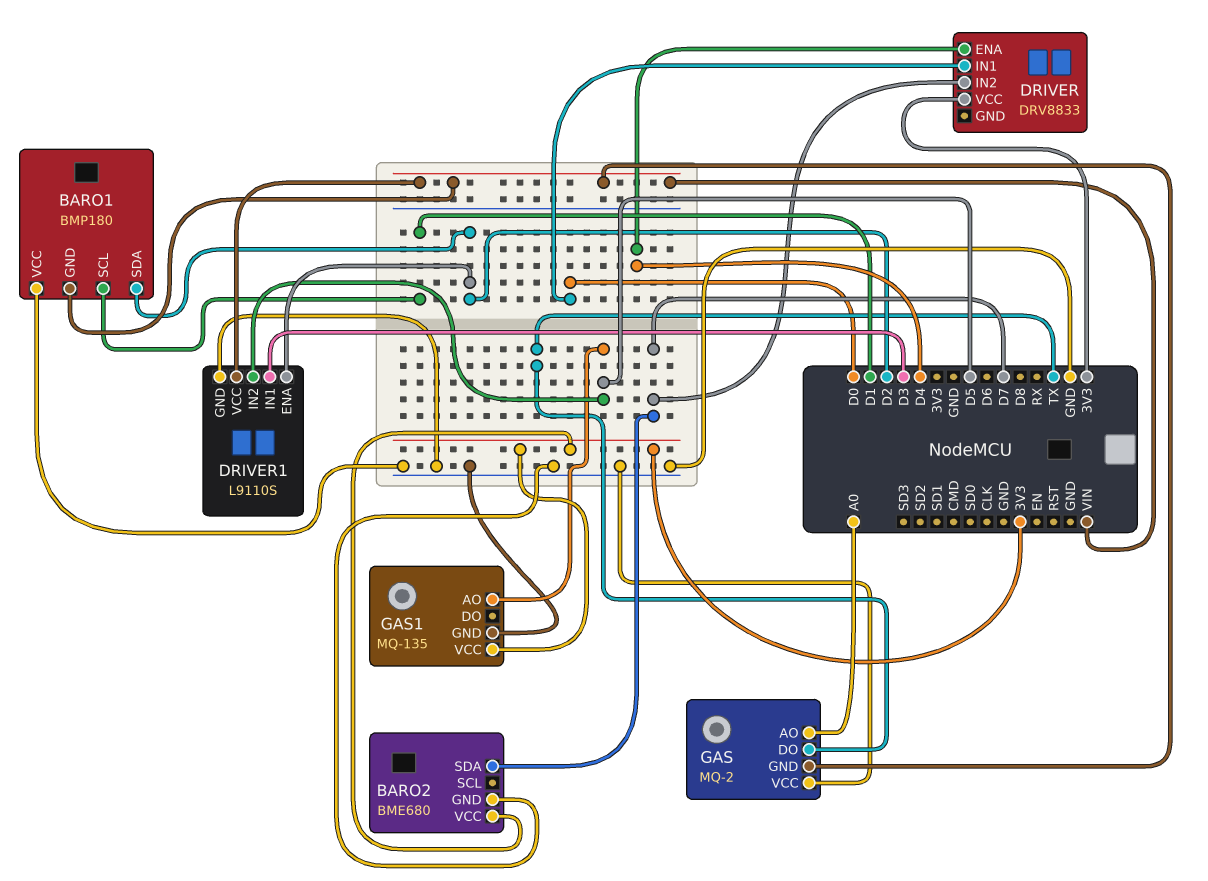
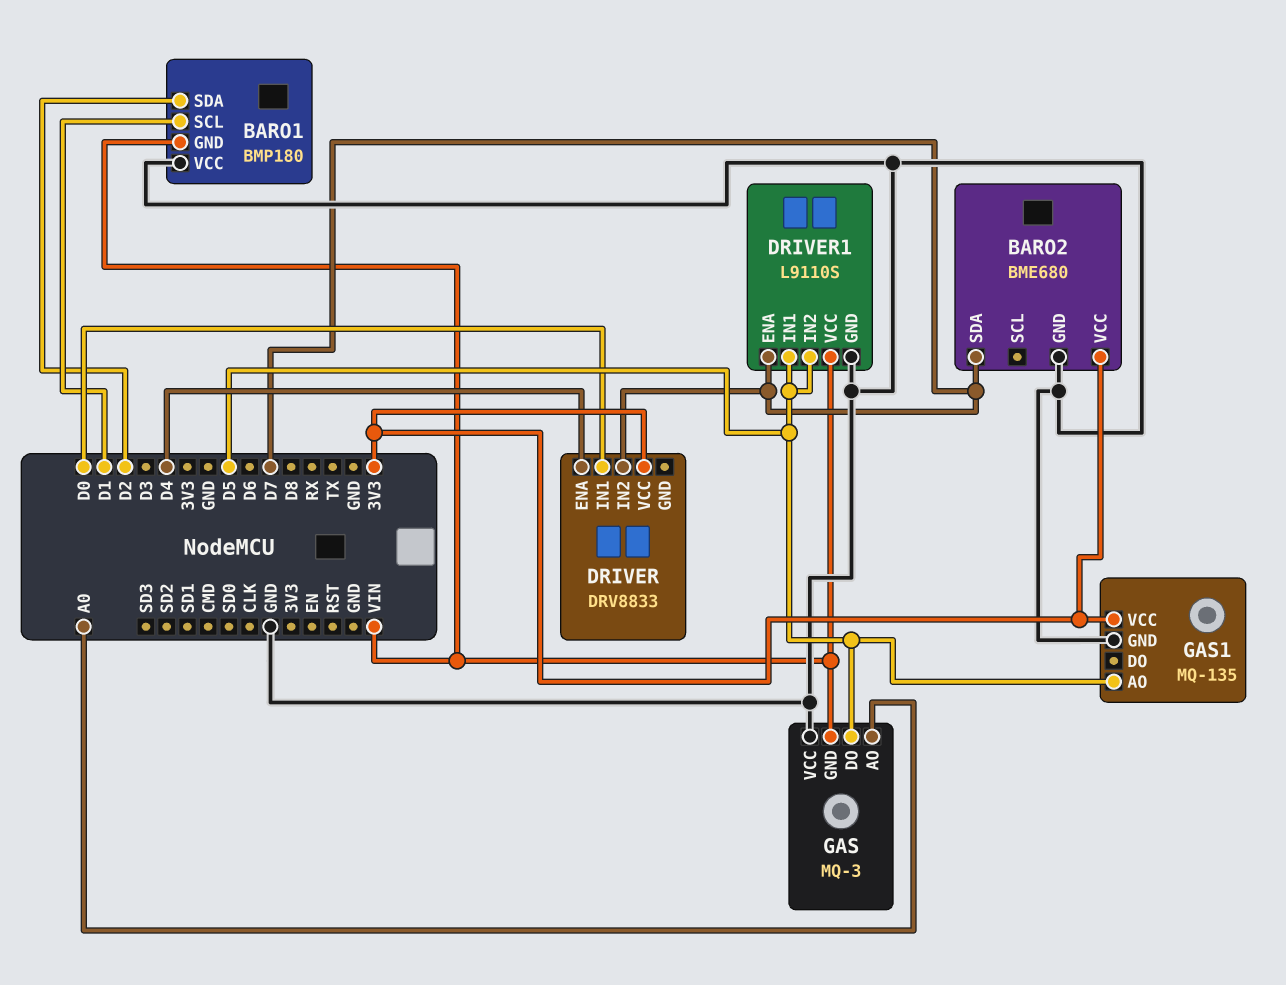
DRIVER1 pin ENA: D2 -> D7
DRIVER1 pin IN1: D3 -> D5
GAS: MQ-2 -> MQ-3
GAS pin DO: TX -> D5

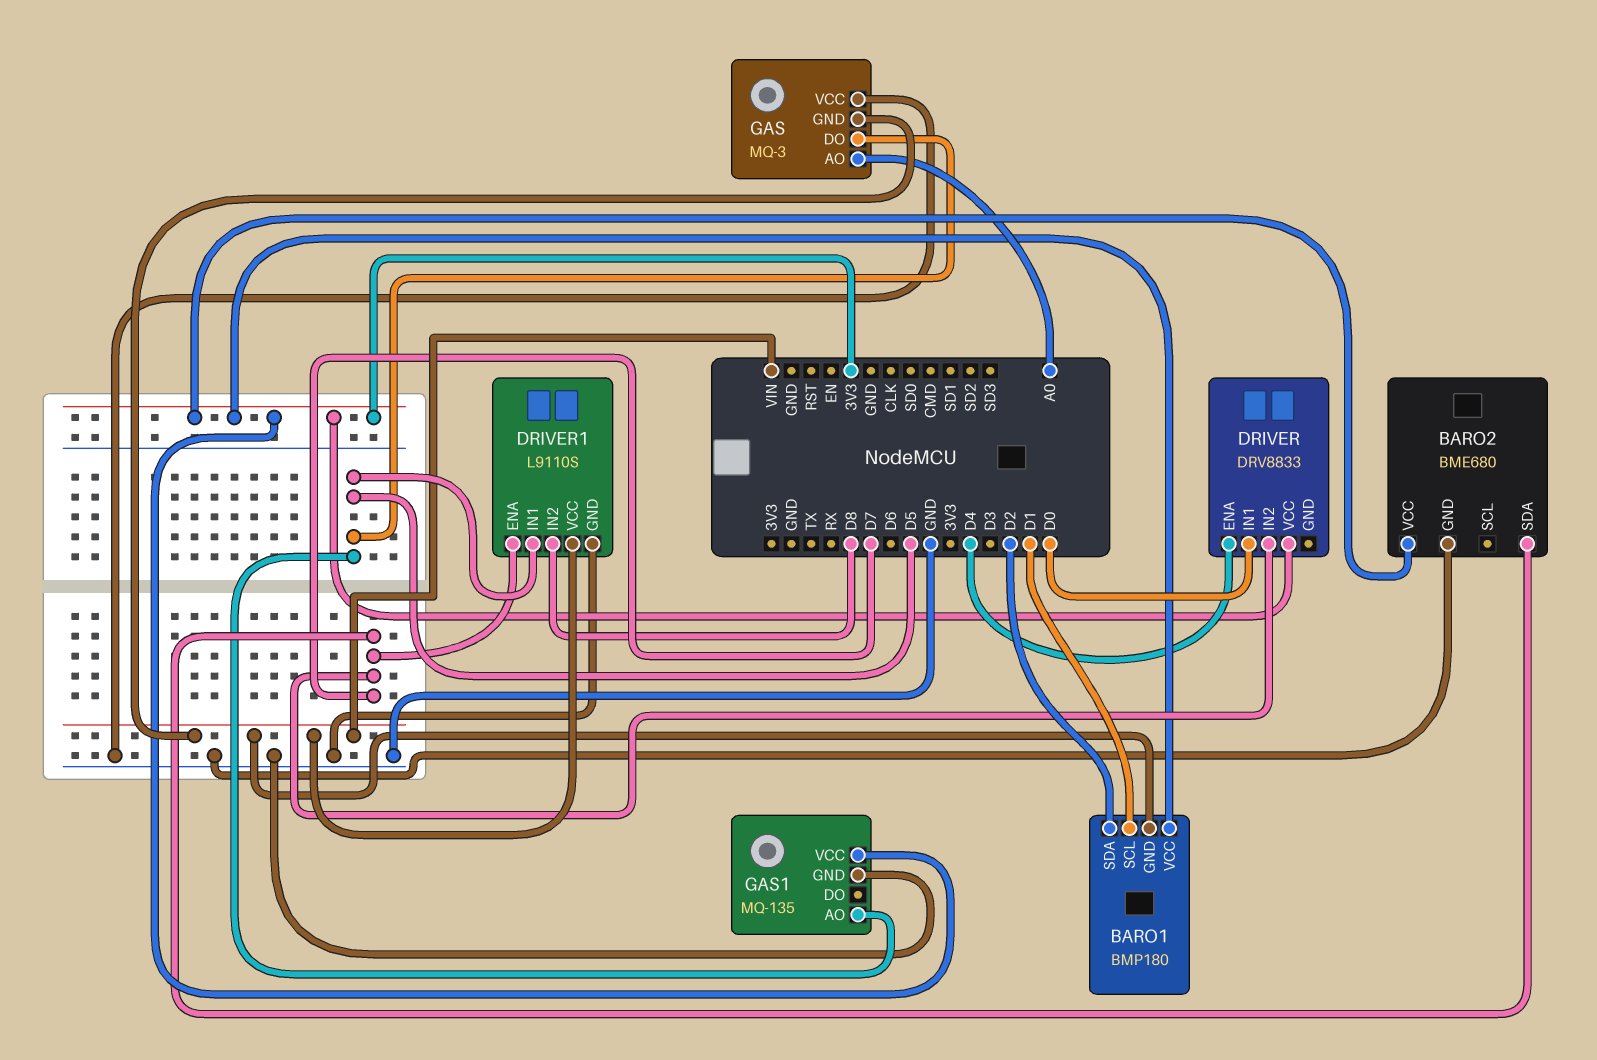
BARO1 pin VCC: GND -> 3V3
DRIVER1 pin IN2: D5 -> D8

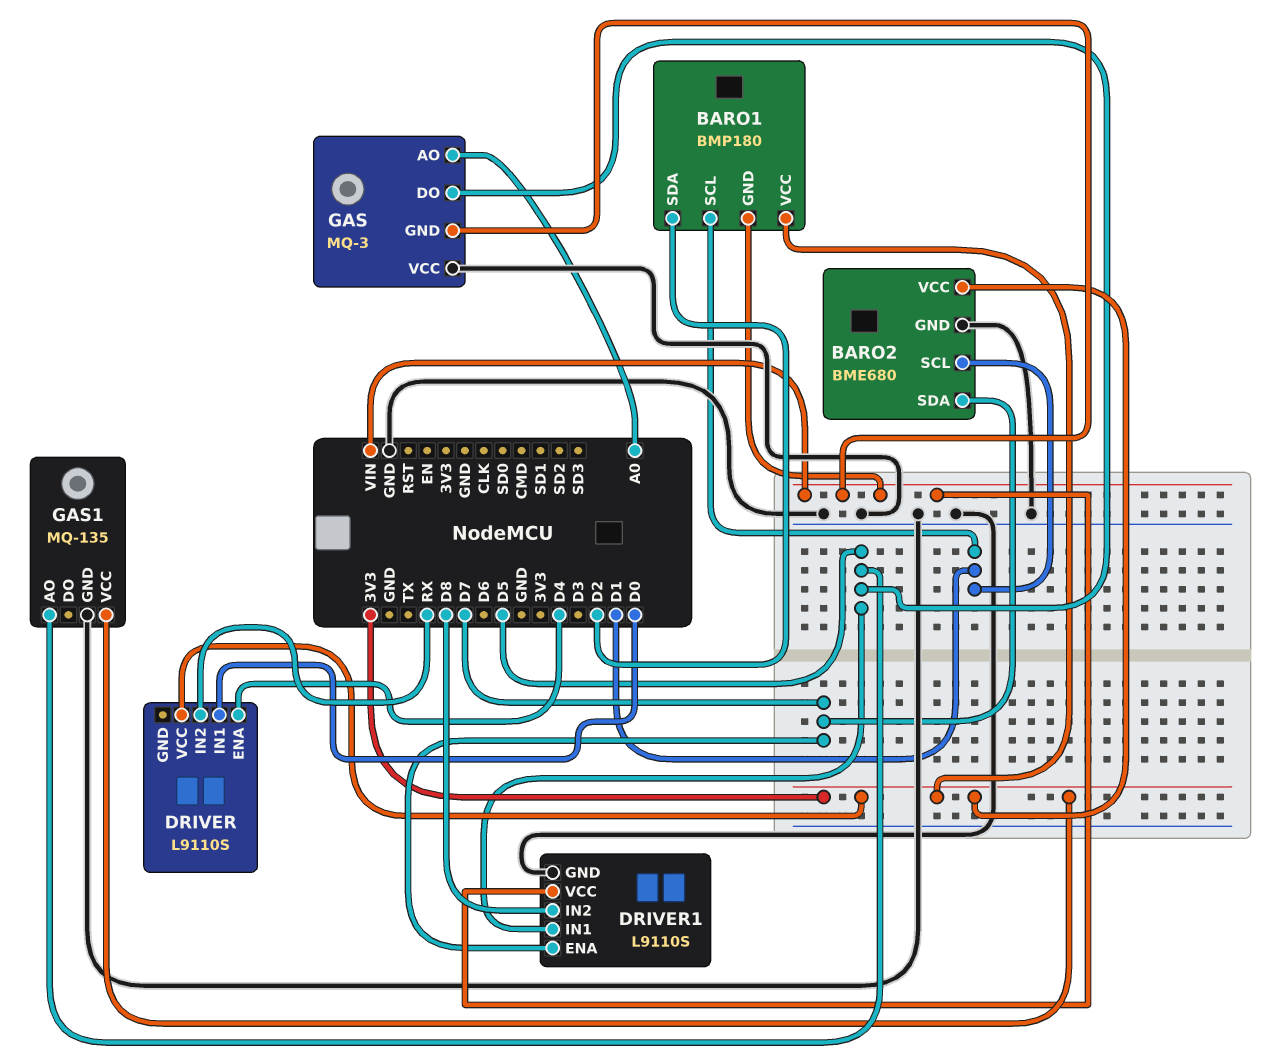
BARO2 pin SCL: none -> D1
DRIVER: DRV8833 -> L9110S
DRIVER pin IN2: D7 -> RX

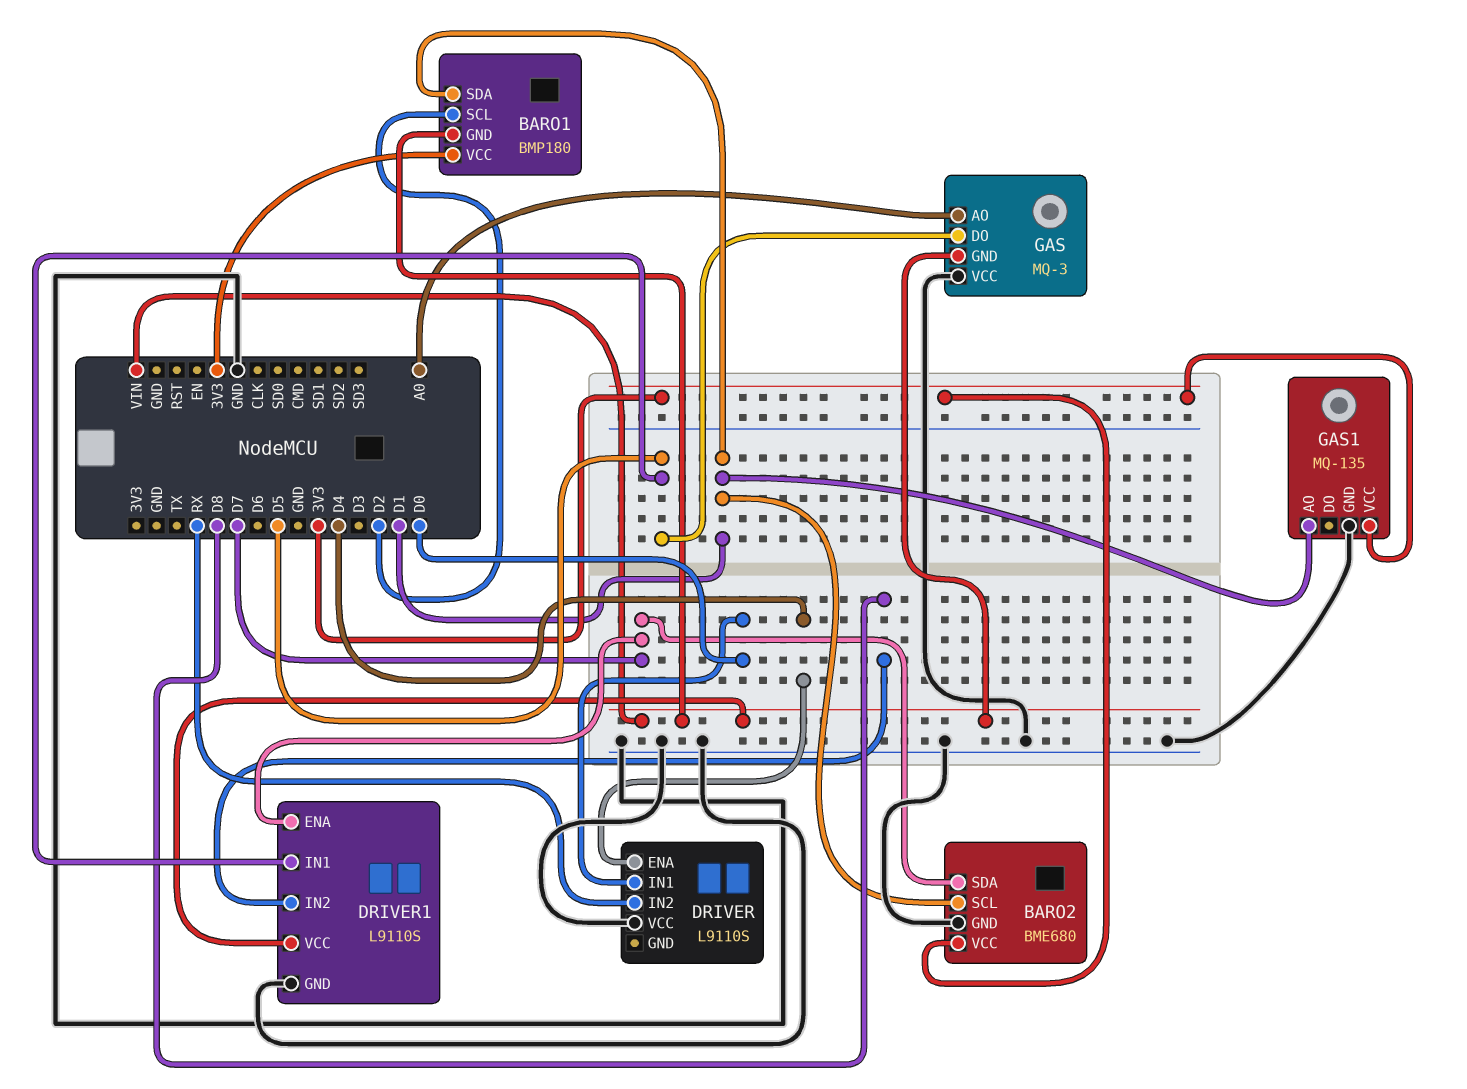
BARO1 pin SCL: D1 -> D2
BARO1 pin SDA: D2 -> D1
DRIVER pin VCC: 3V3 -> GND
GAS1 pin AO: D5 -> D1

